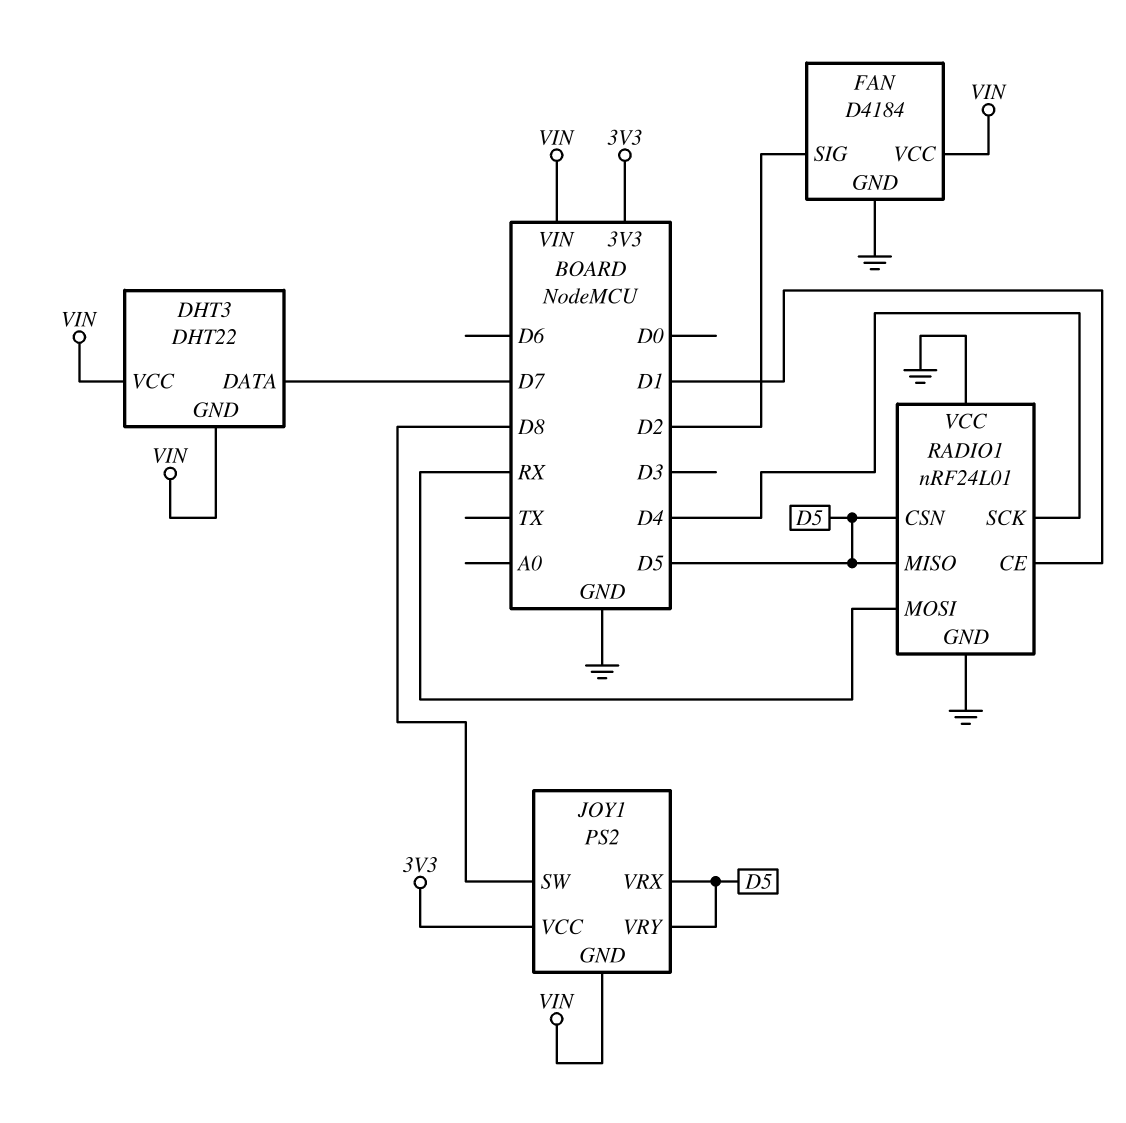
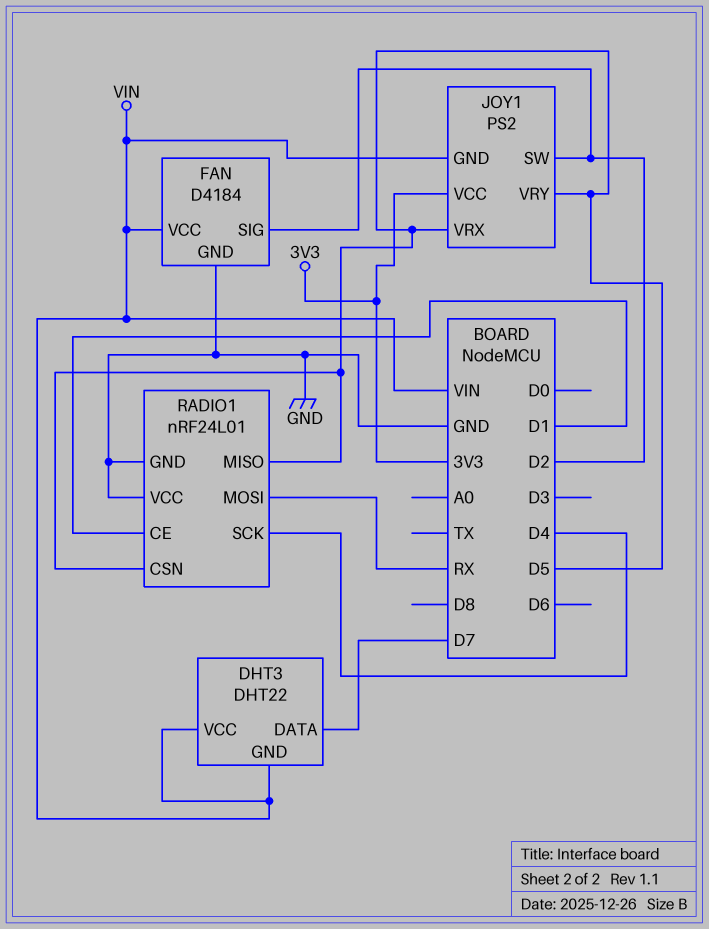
JOY1 pin SW: D8 -> D2

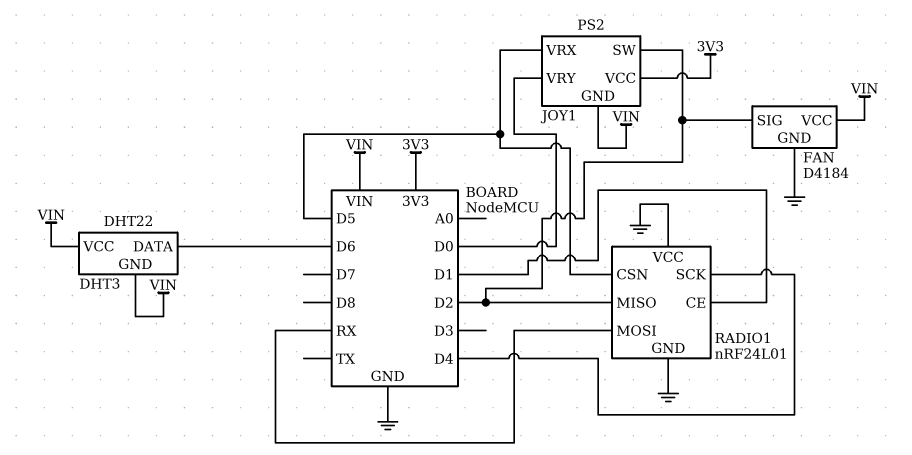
DHT3 pin DATA: D7 -> D6
JOY1 pin VRY: D5 -> D0
RADIO1 pin MISO: D5 -> D2

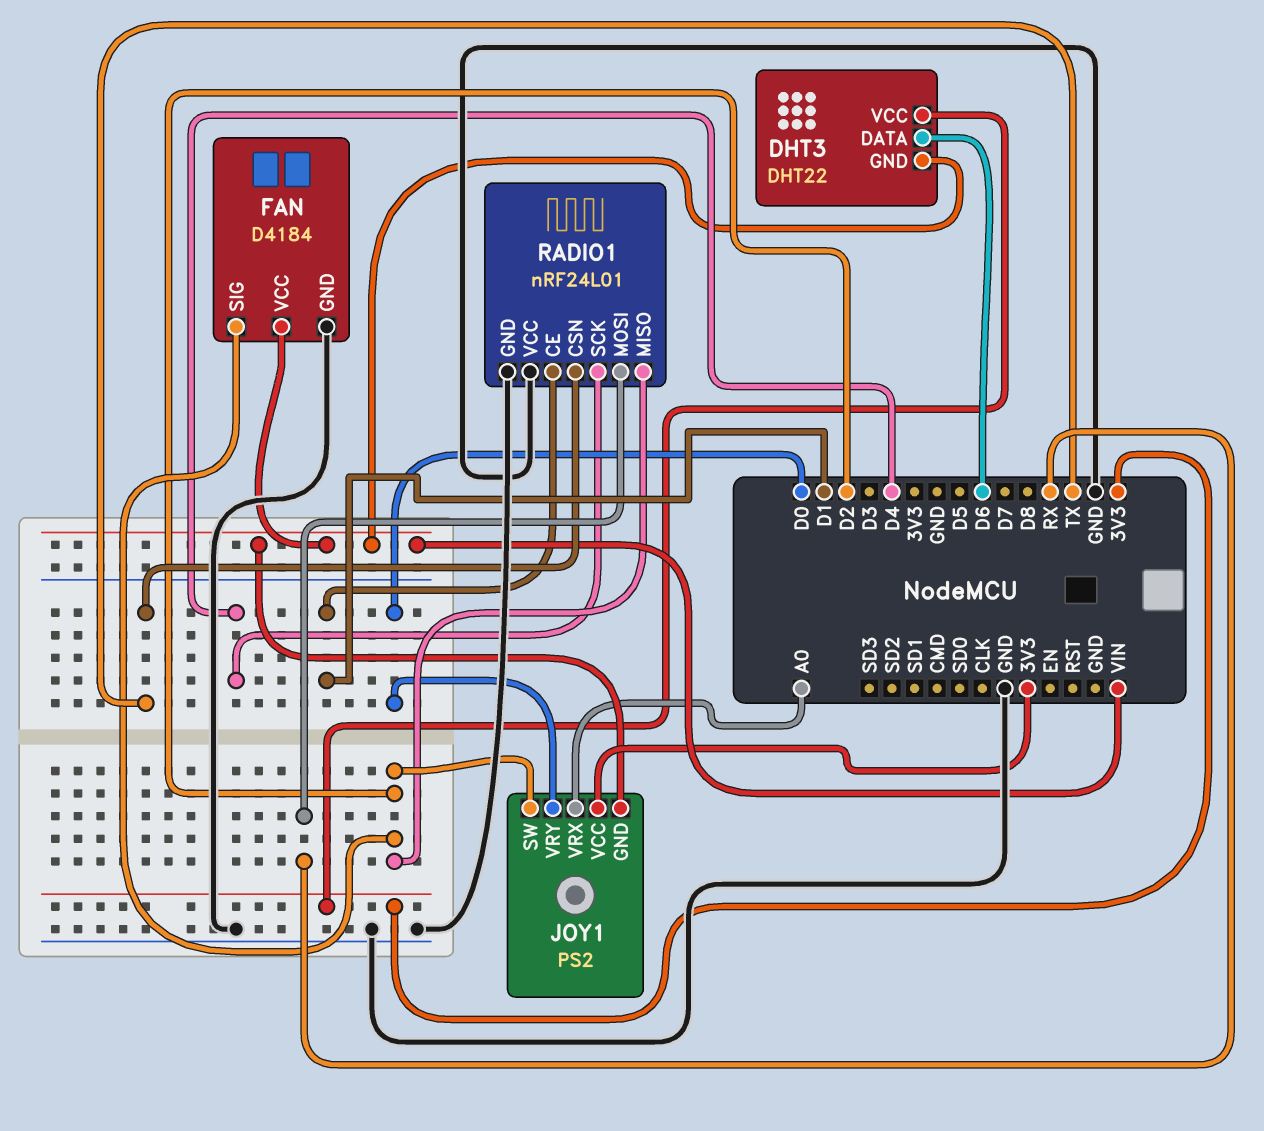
DHT3 pin VCC: VIN -> 3V3
JOY1 pin VRX: D5 -> A0
RADIO1 pin CSN: D5 -> TX

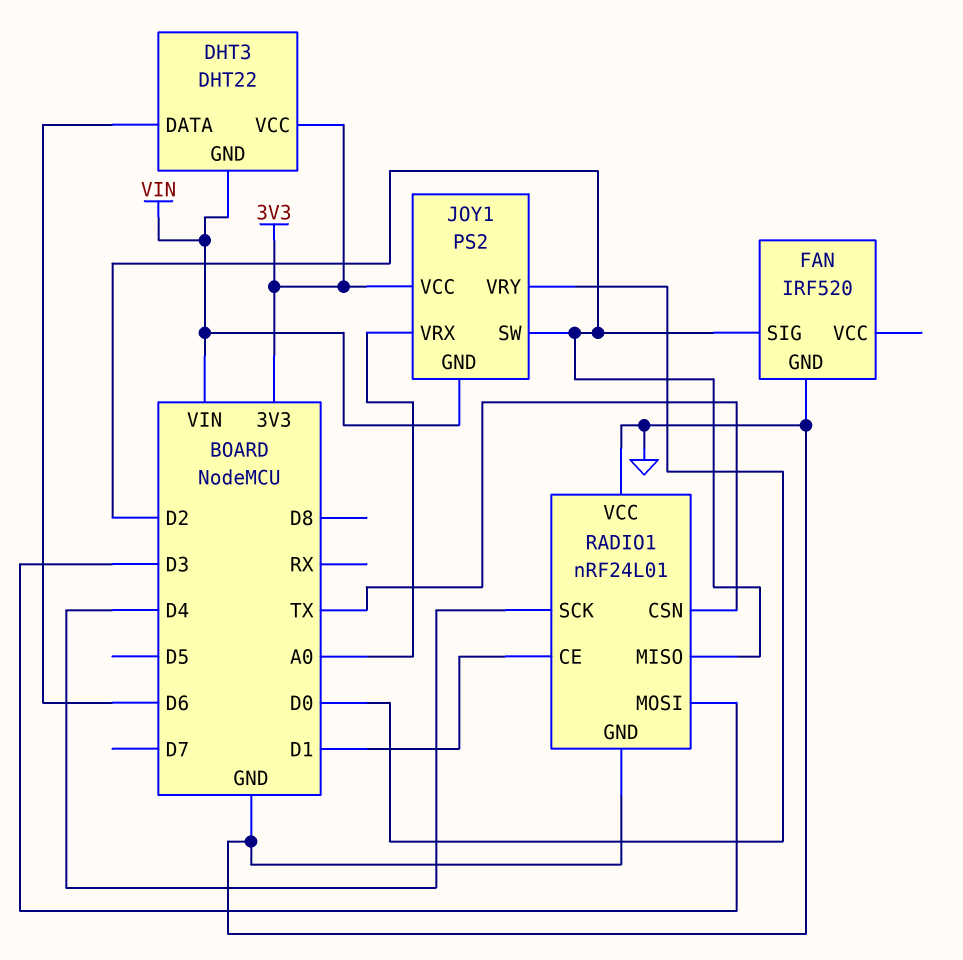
FAN: D4184 -> IRF520
FAN pin VCC: VIN -> none
RADIO1 pin MOSI: RX -> D3

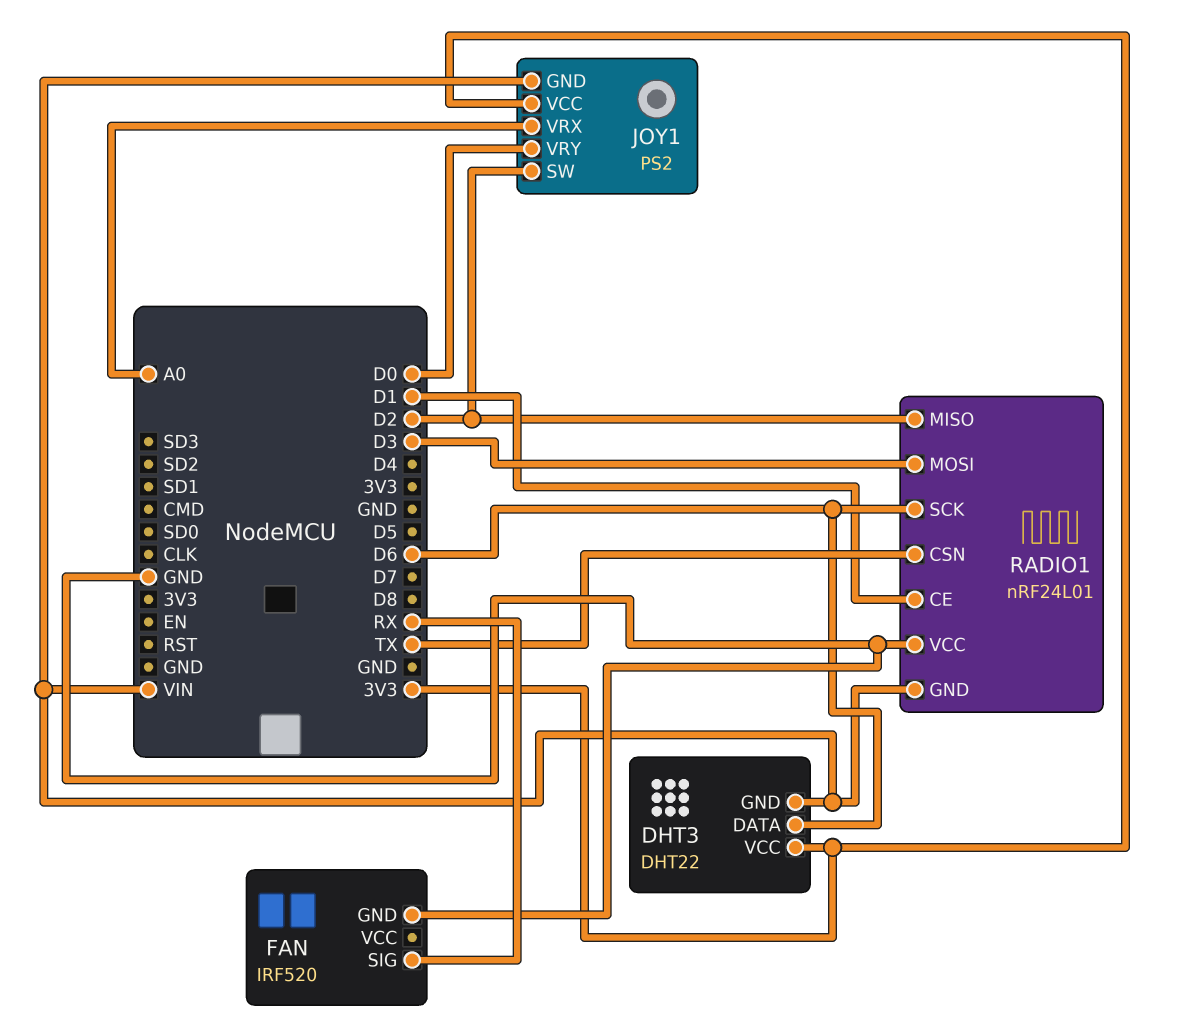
FAN pin SIG: D2 -> RX
RADIO1 pin GND: GND -> VIN
RADIO1 pin SCK: D4 -> D6

